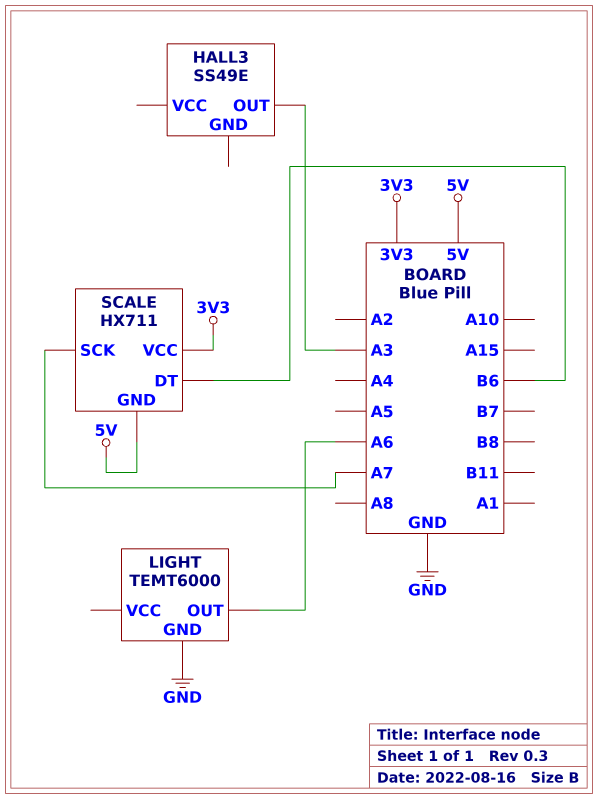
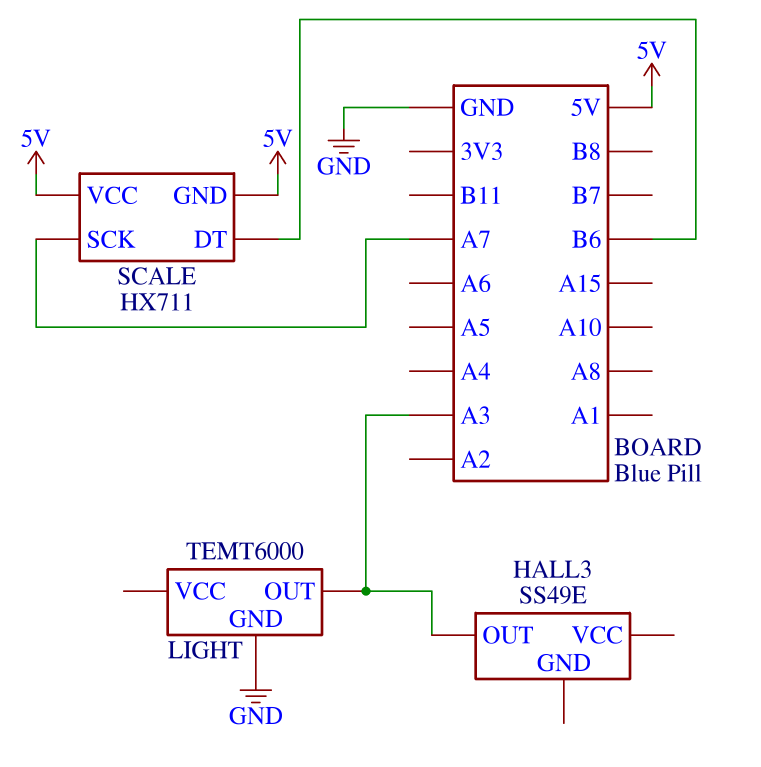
LIGHT pin OUT: A6 -> A3
SCALE pin VCC: 3V3 -> 5V

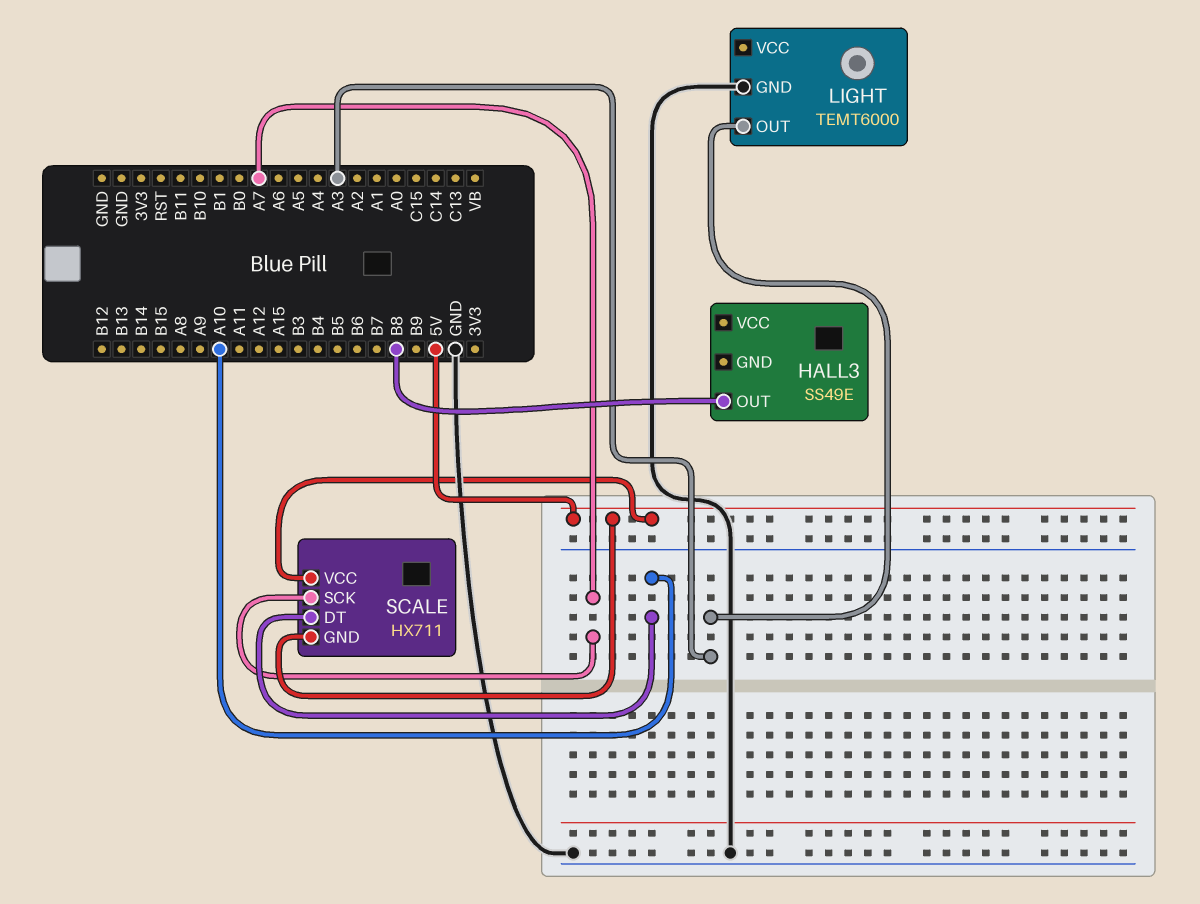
HALL3 pin OUT: A3 -> B8
SCALE pin DT: B6 -> A10

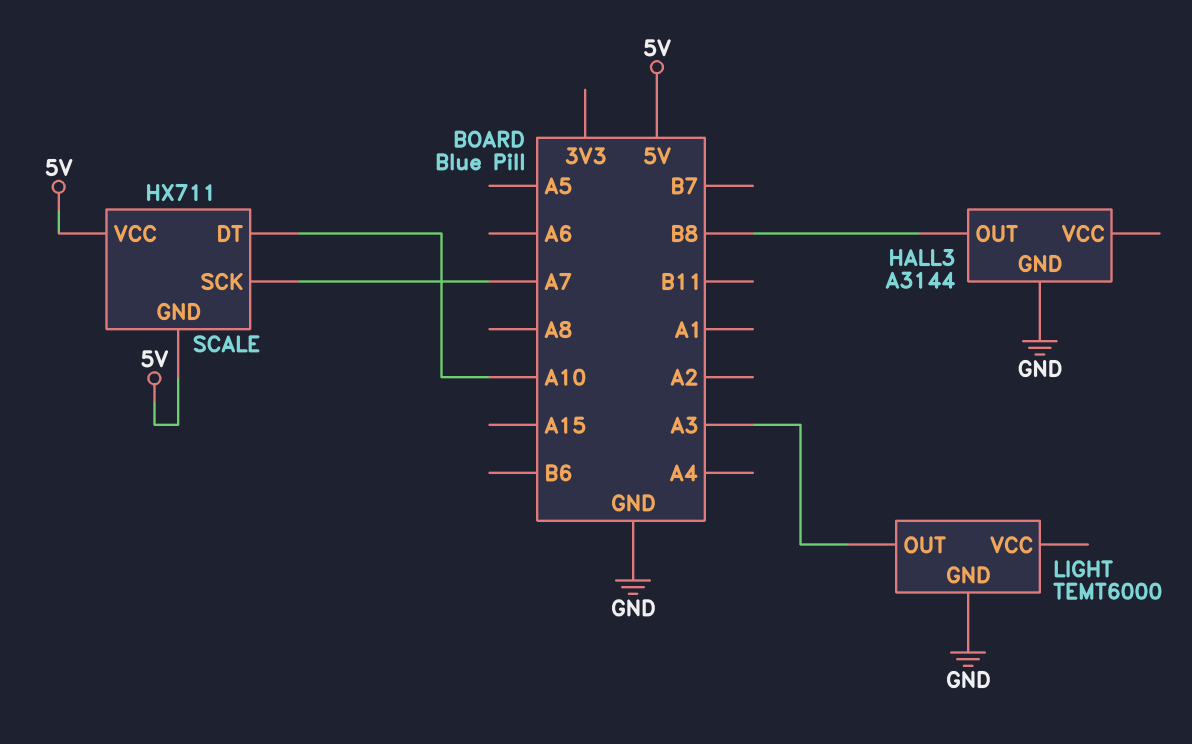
HALL3: SS49E -> A3144
HALL3 pin GND: none -> GND

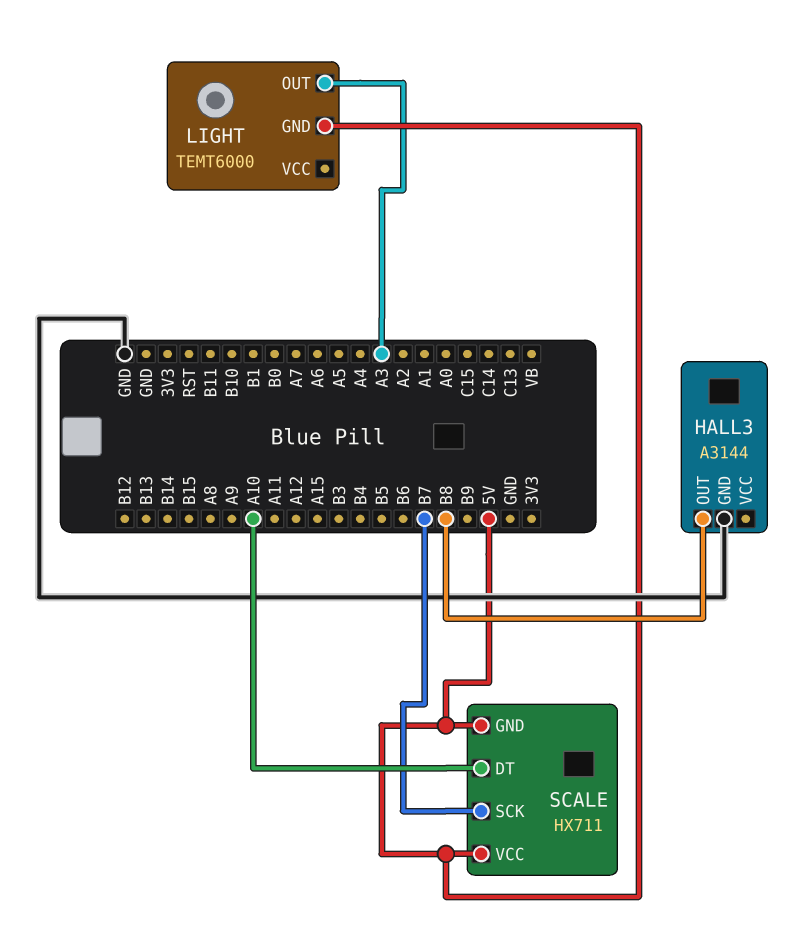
LIGHT pin GND: GND -> 5V
SCALE pin SCK: A7 -> B7

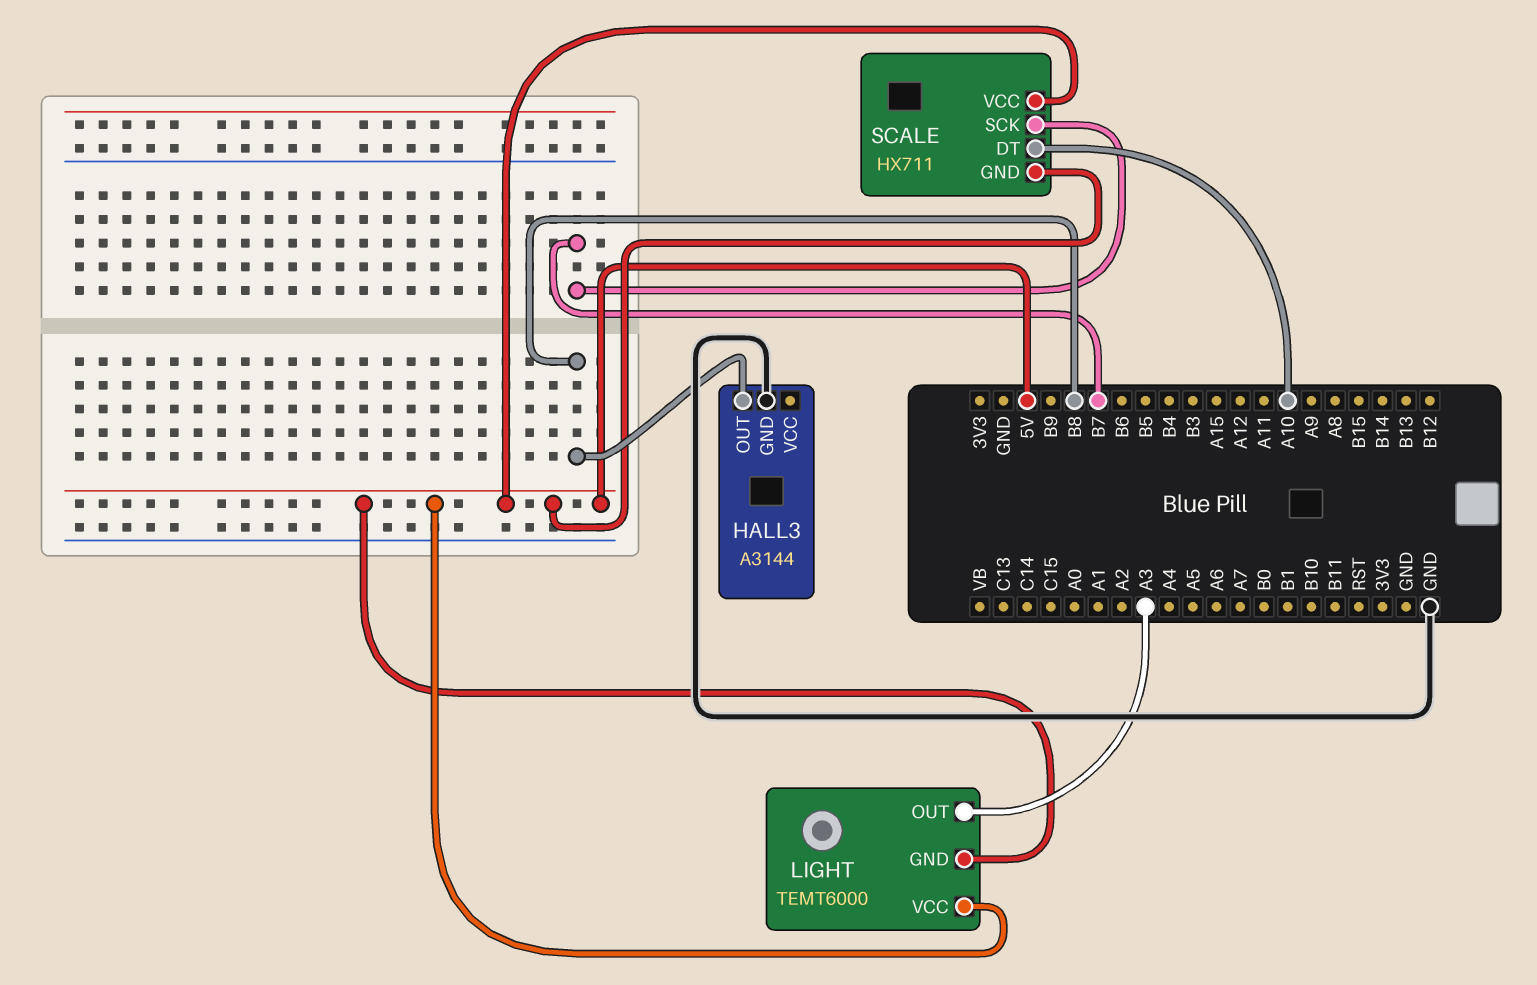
LIGHT pin VCC: none -> 5V

